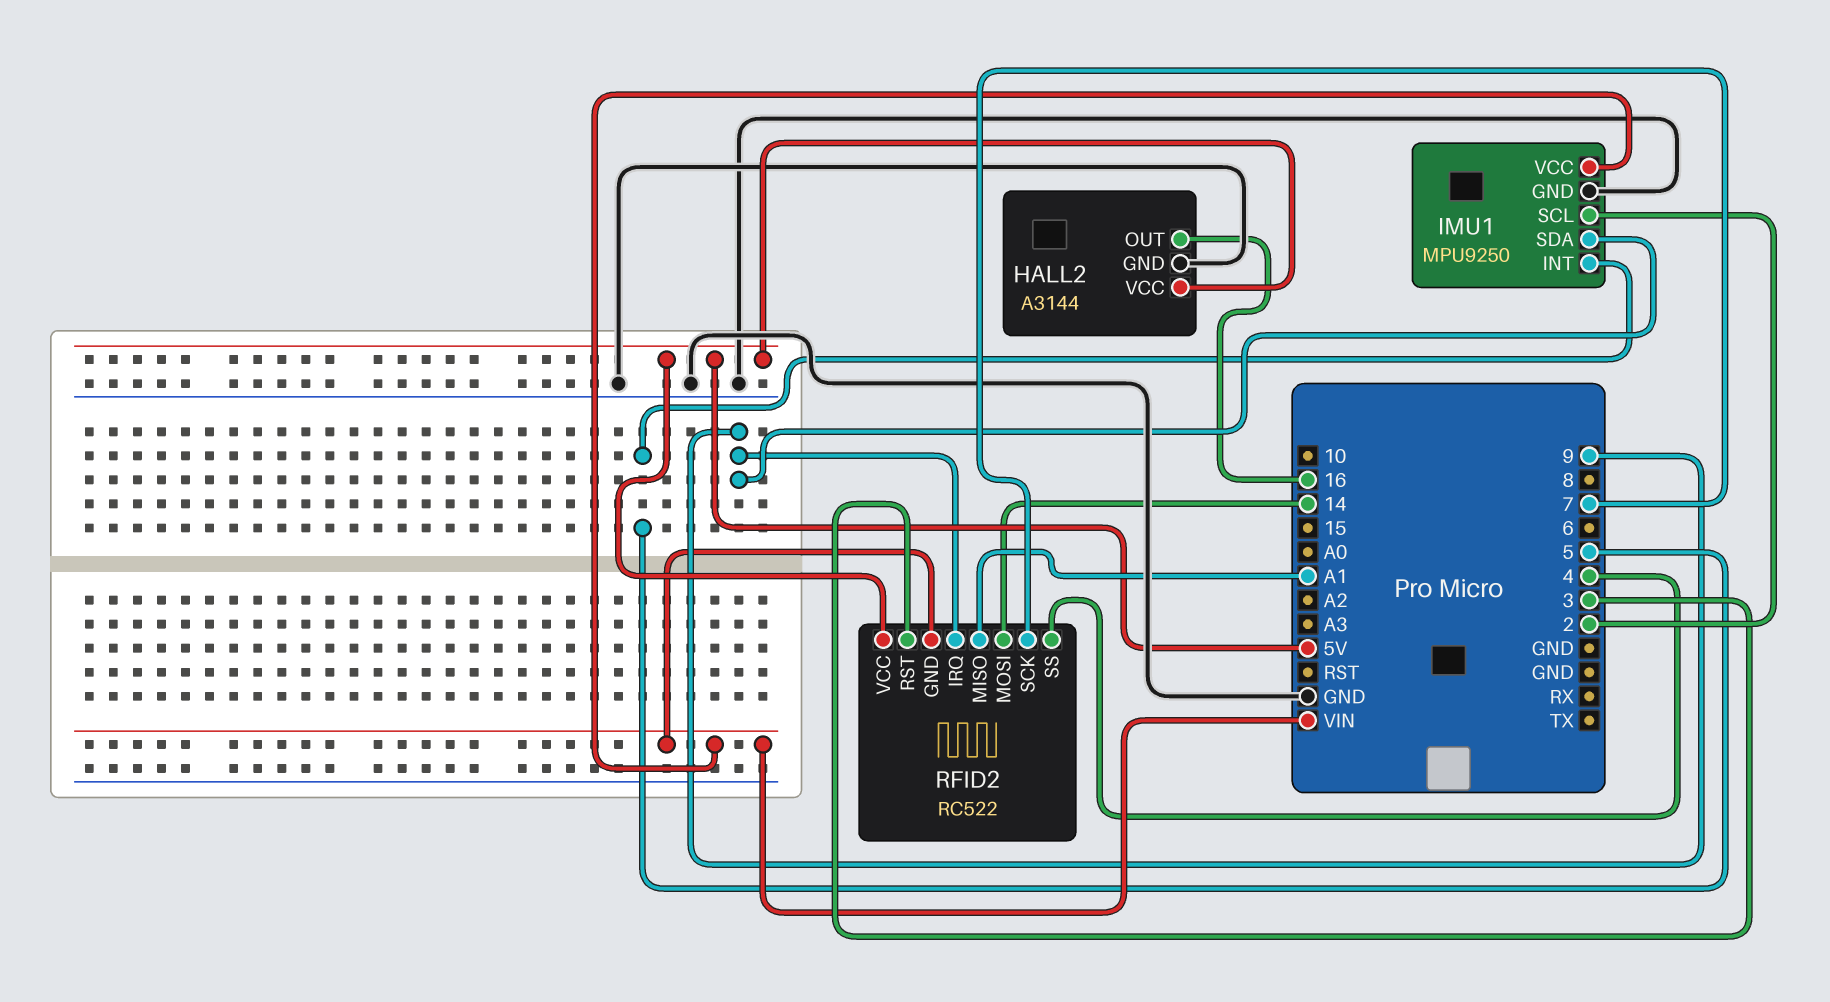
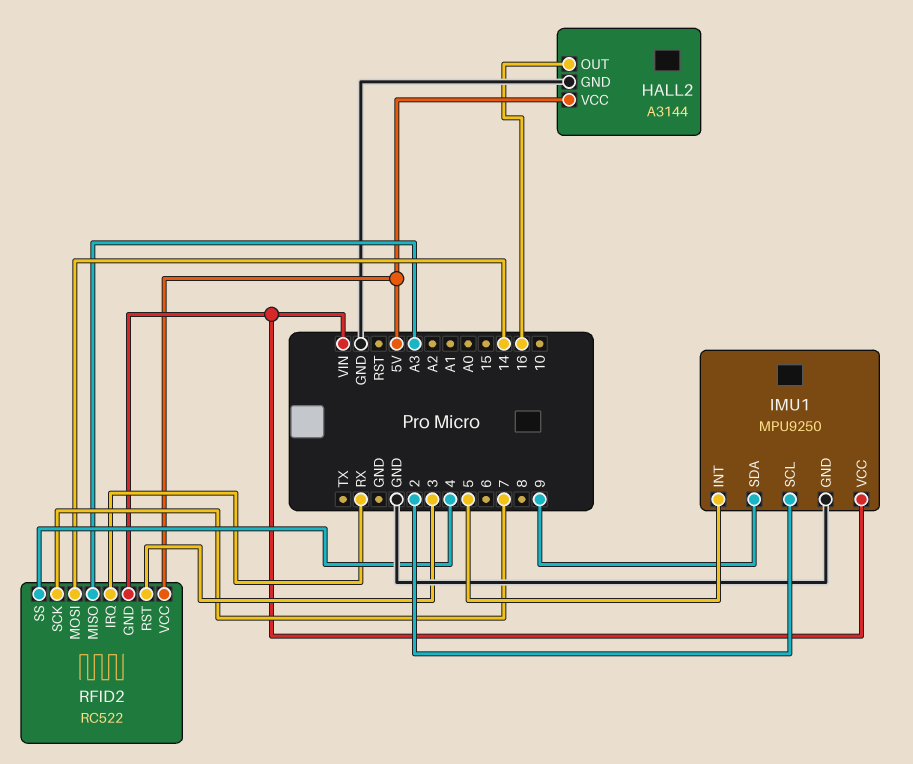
RFID2 pin IRQ: 9 -> RX
RFID2 pin MISO: A1 -> A3

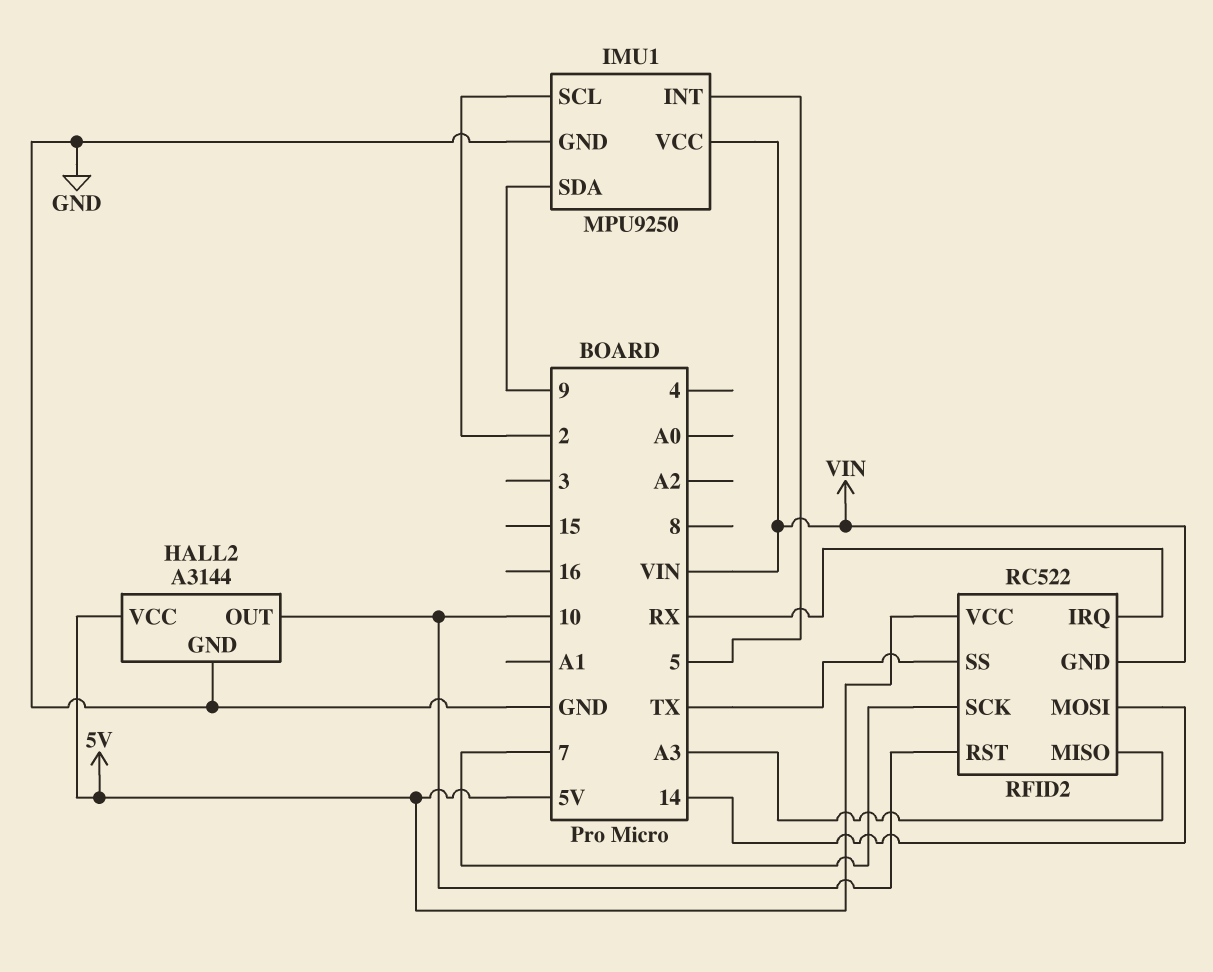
HALL2 pin OUT: 16 -> 10
RFID2 pin RST: 3 -> 10
RFID2 pin SS: 4 -> TX

